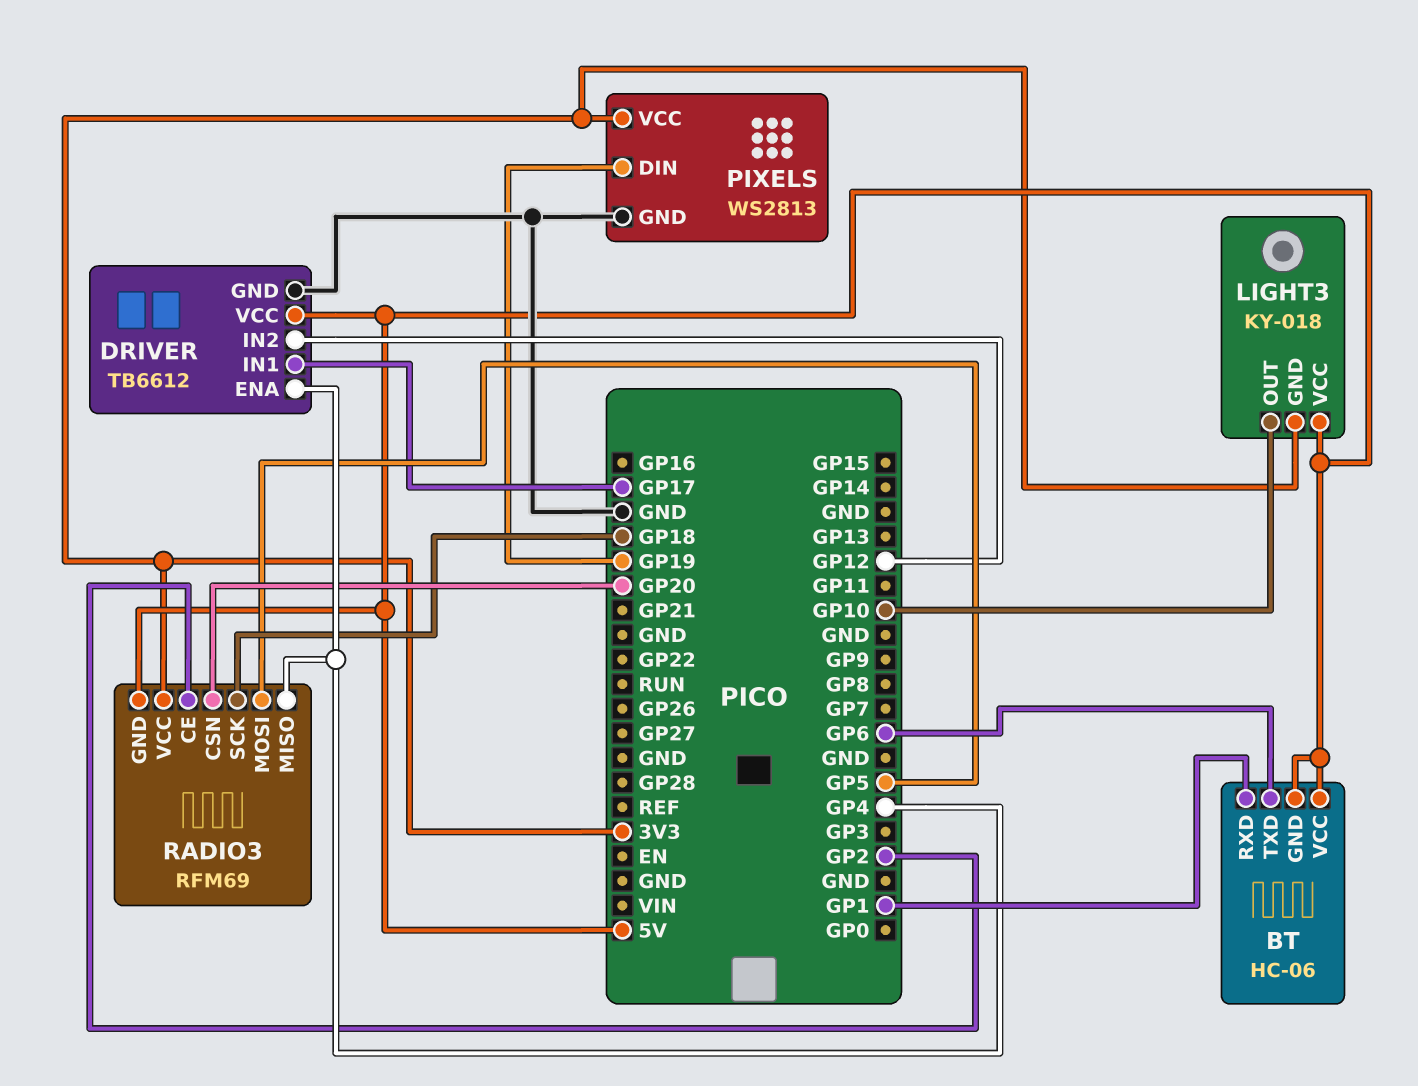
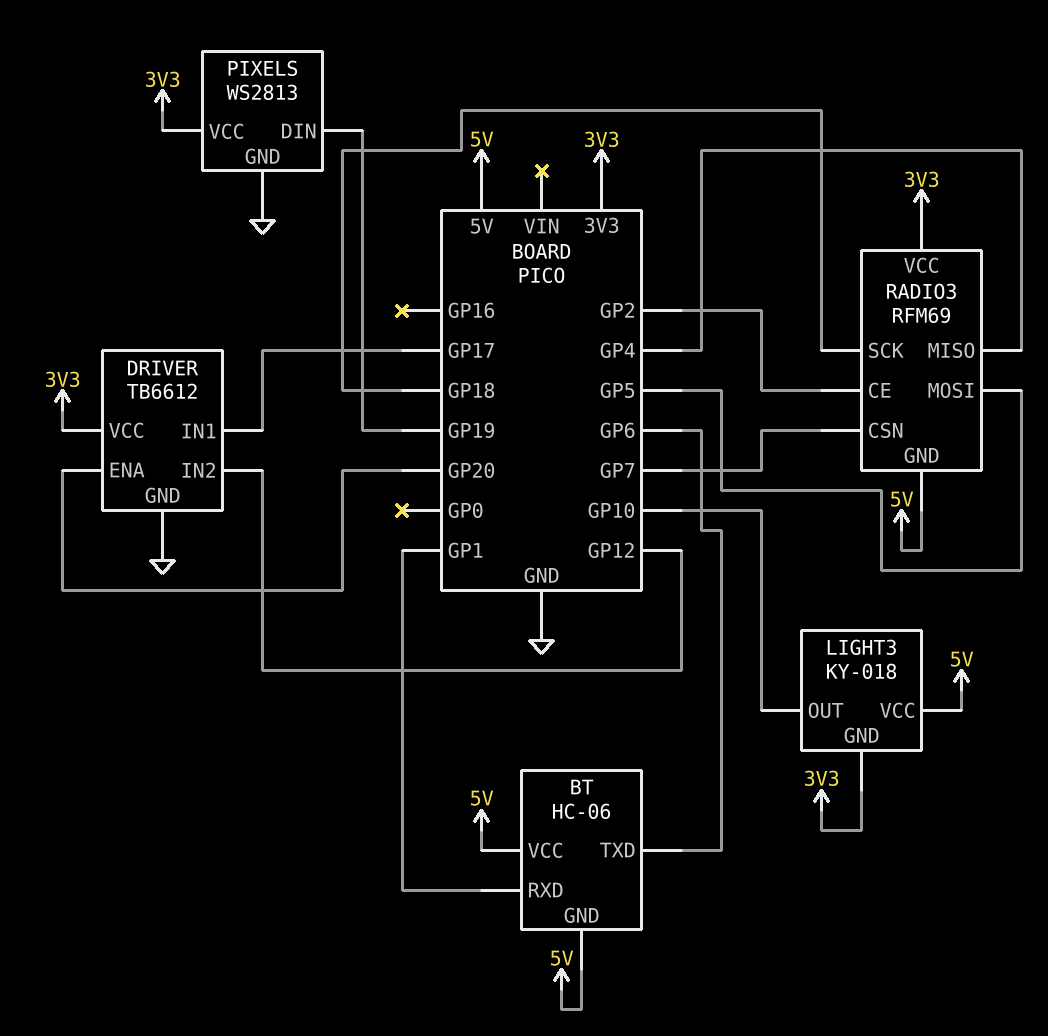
DRIVER pin ENA: GP4 -> GP20
DRIVER pin VCC: 5V -> 3V3
RADIO3 pin CSN: GP20 -> GP7

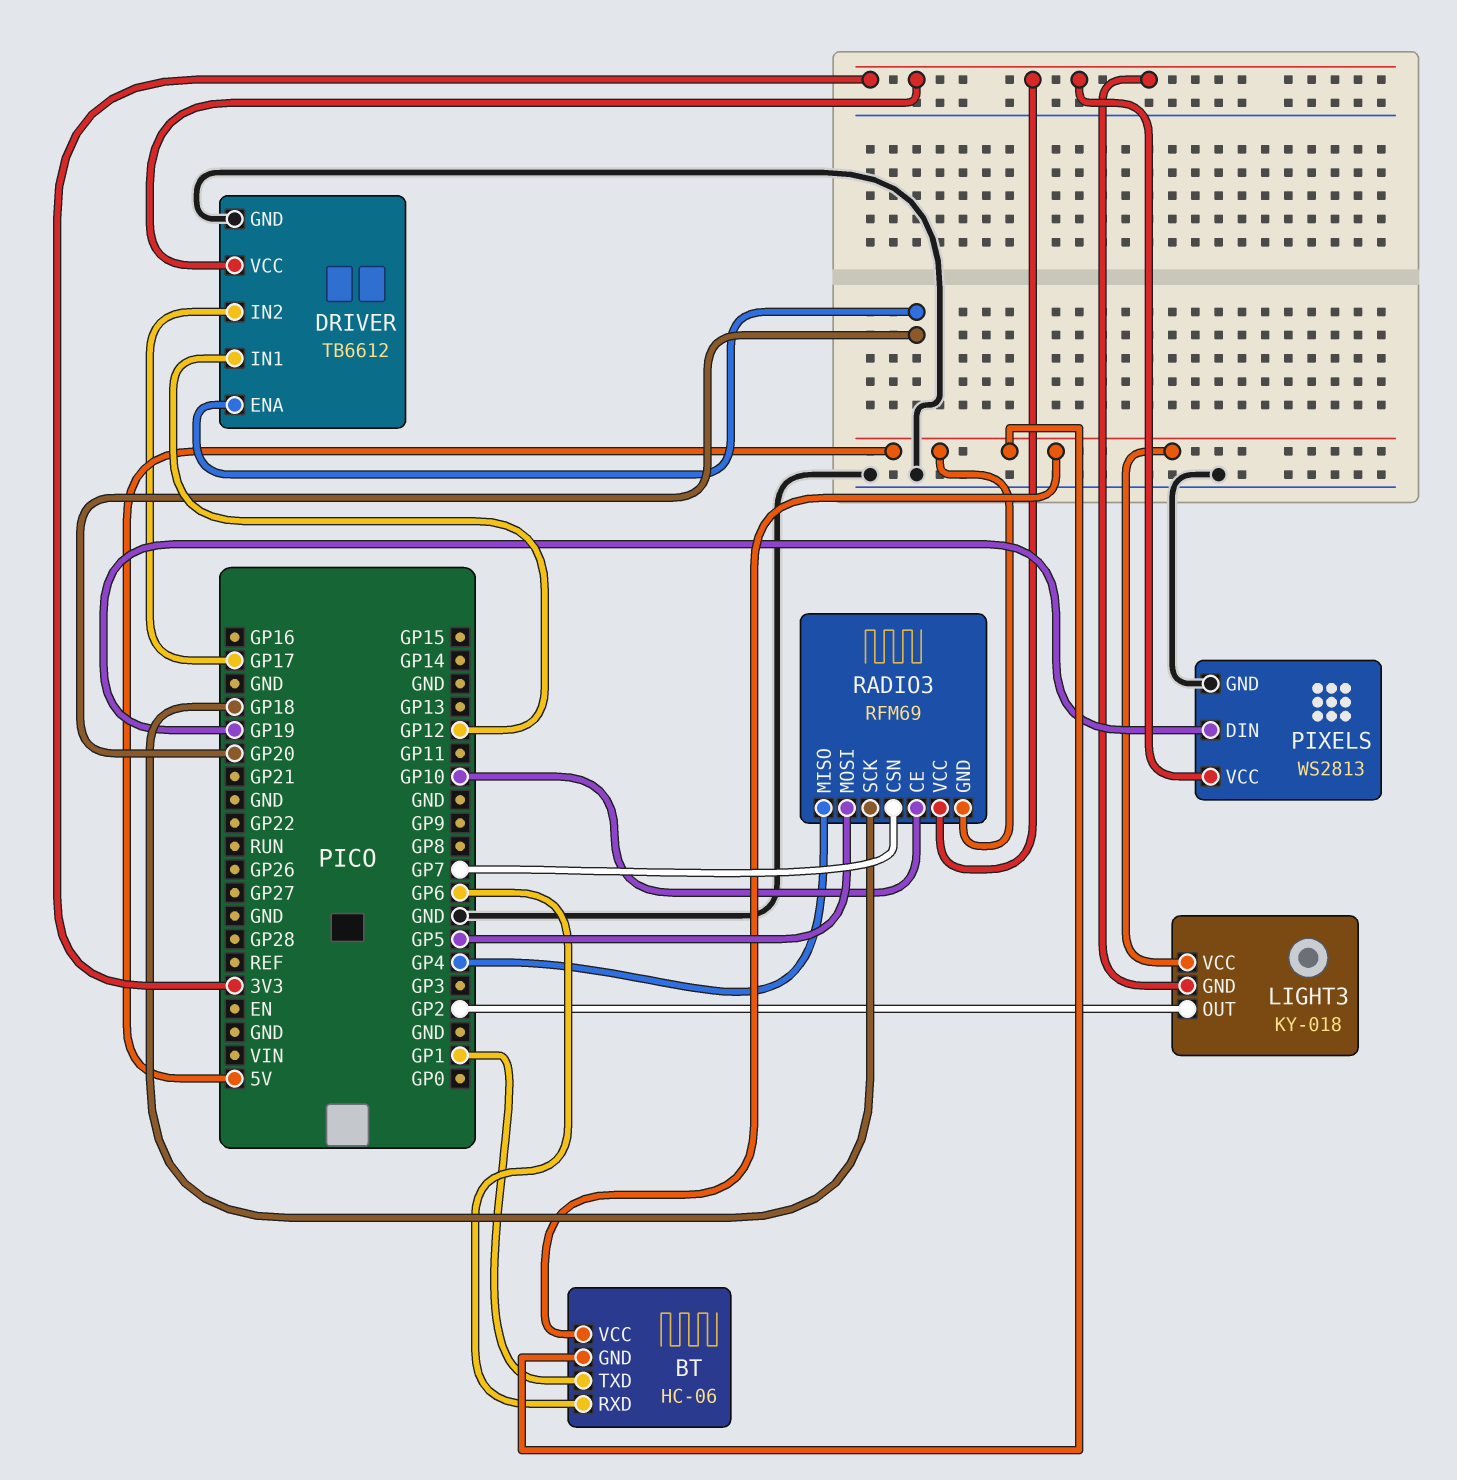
BT pin RXD: GP1 -> GP6
BT pin TXD: GP6 -> GP1
DRIVER pin IN1: GP17 -> GP12
DRIVER pin IN2: GP12 -> GP17
LIGHT3 pin OUT: GP10 -> GP2
RADIO3 pin CE: GP2 -> GP10

